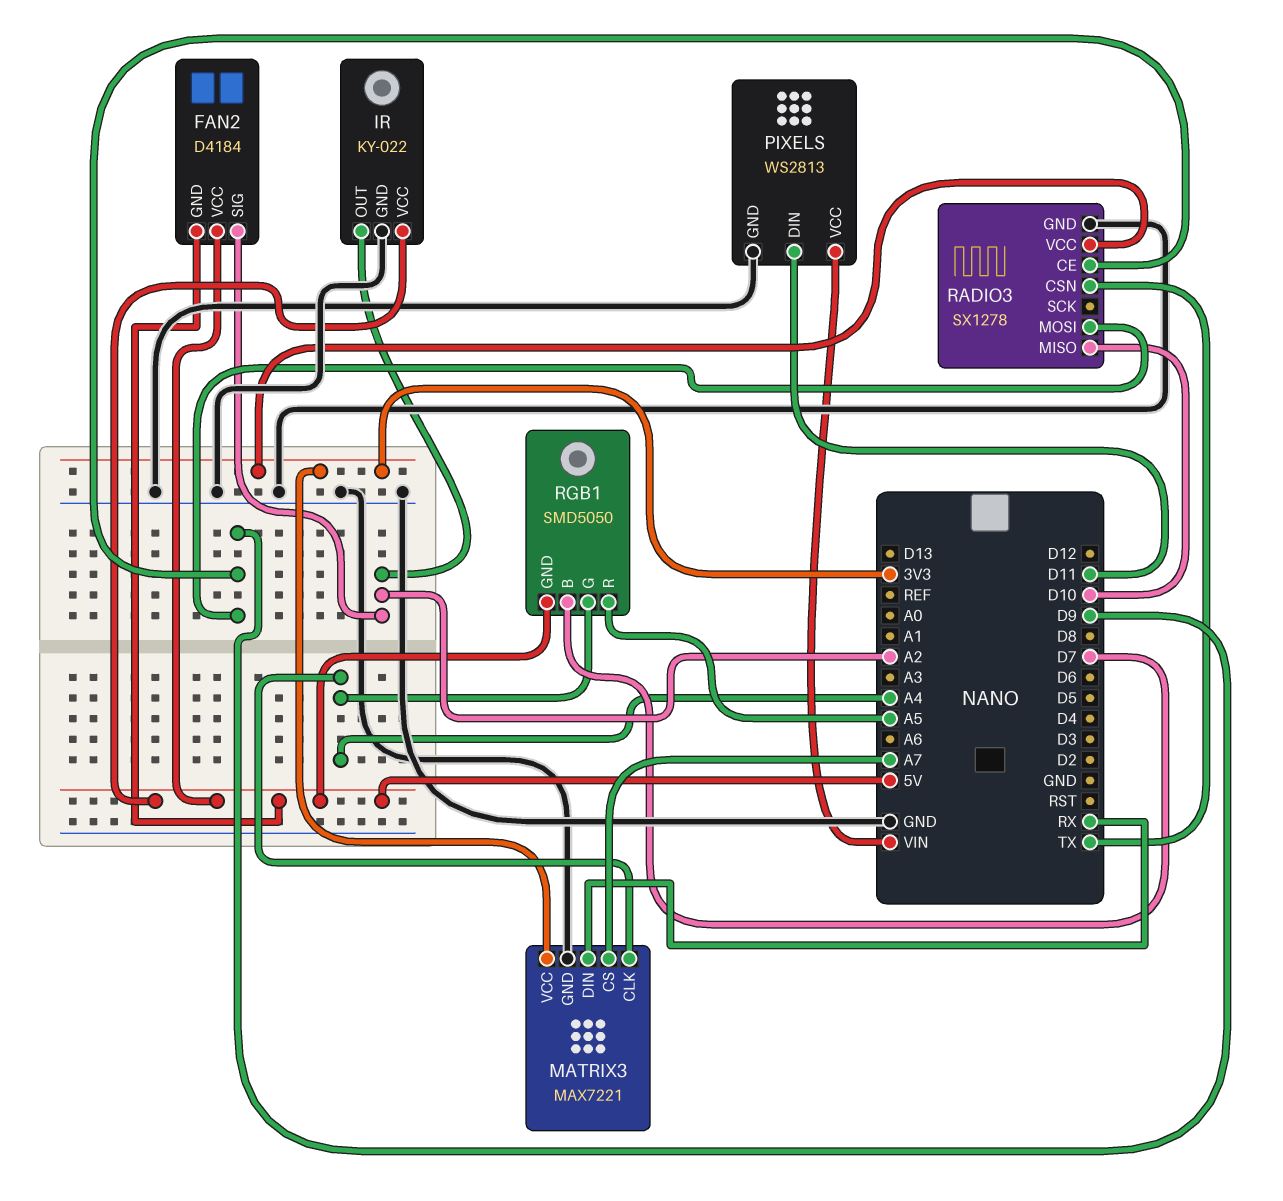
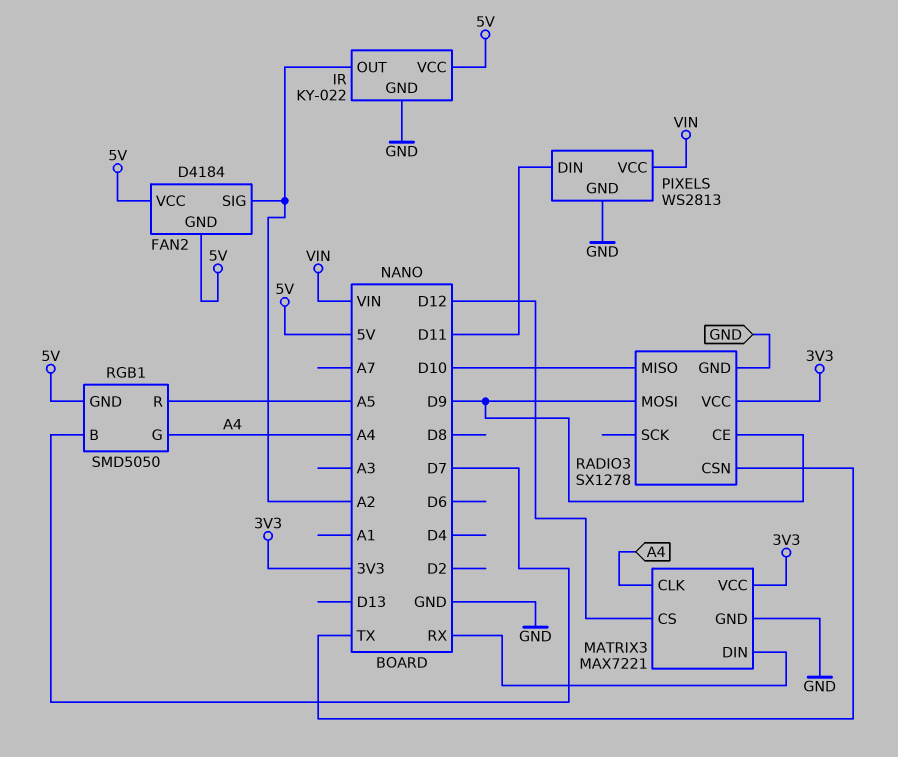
MATRIX3 pin CS: A7 -> D12

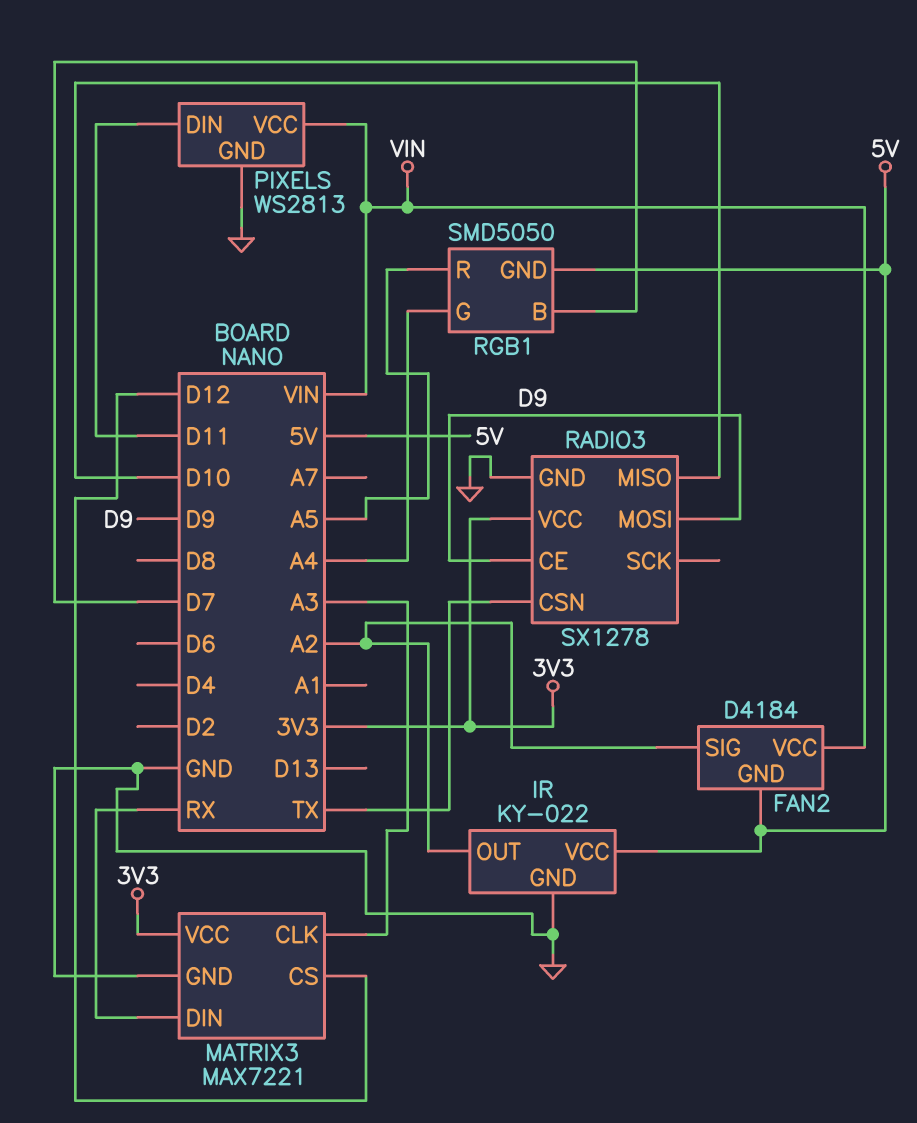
FAN2 pin VCC: 5V -> VIN
MATRIX3 pin CLK: A4 -> A3

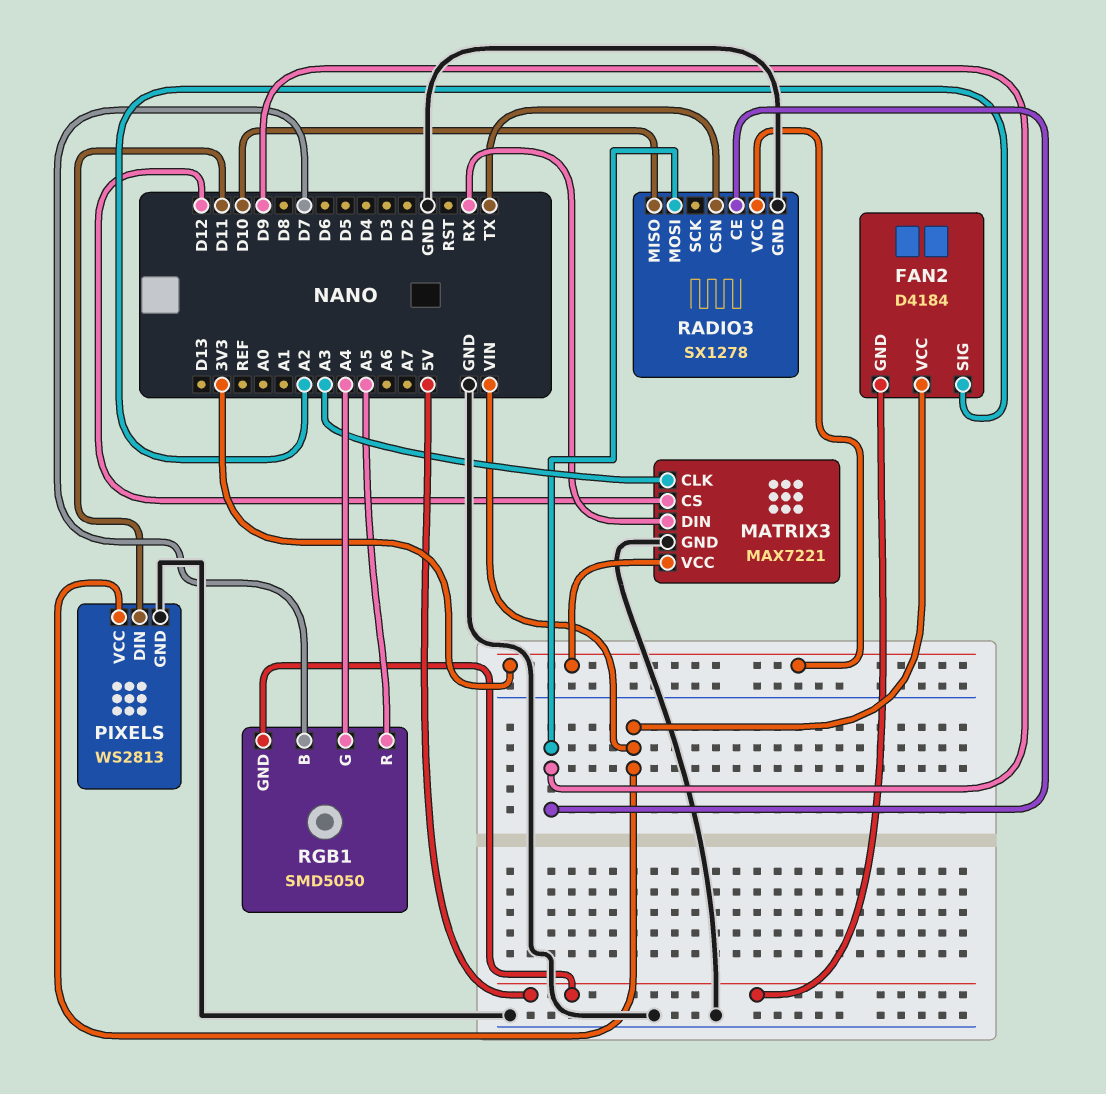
IR: KY-022 -> none
IR pin GND: GND -> none
IR pin OUT: A2 -> none
IR pin VCC: 5V -> none

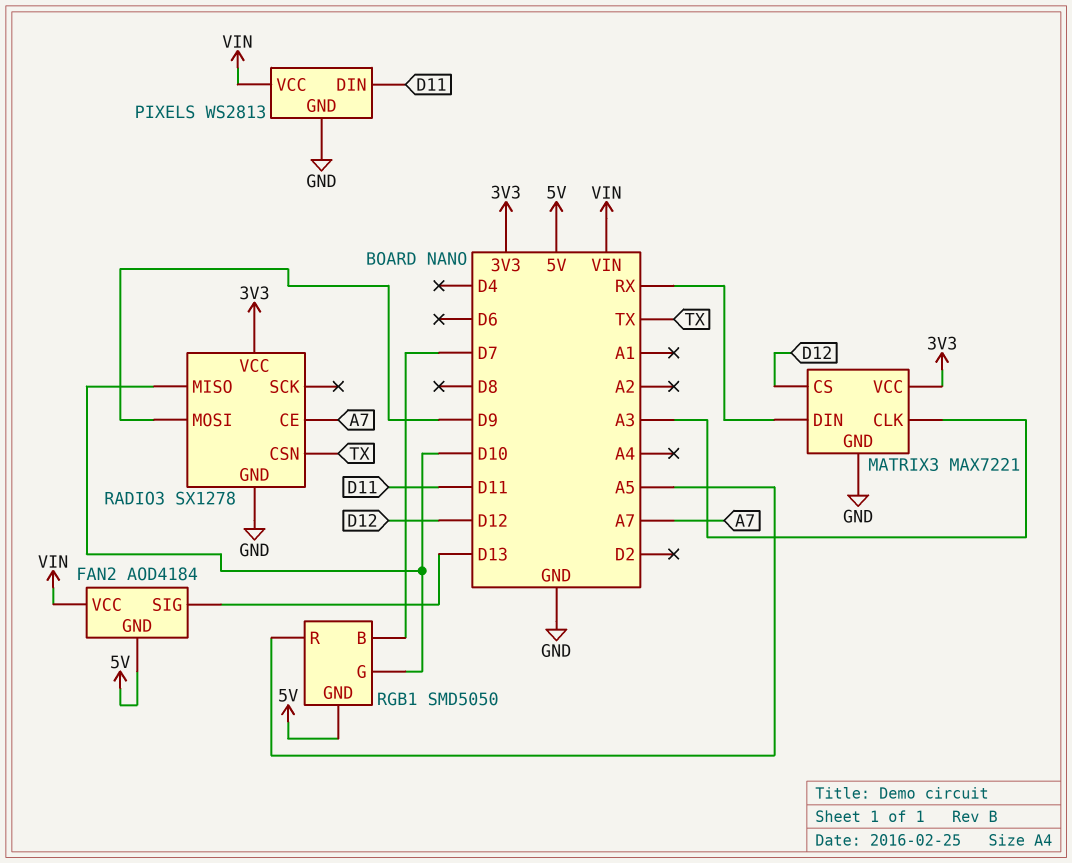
FAN2: D4184 -> AOD4184
FAN2 pin SIG: A2 -> D13
RADIO3 pin CE: D9 -> A7
RGB1 pin G: A4 -> D10

